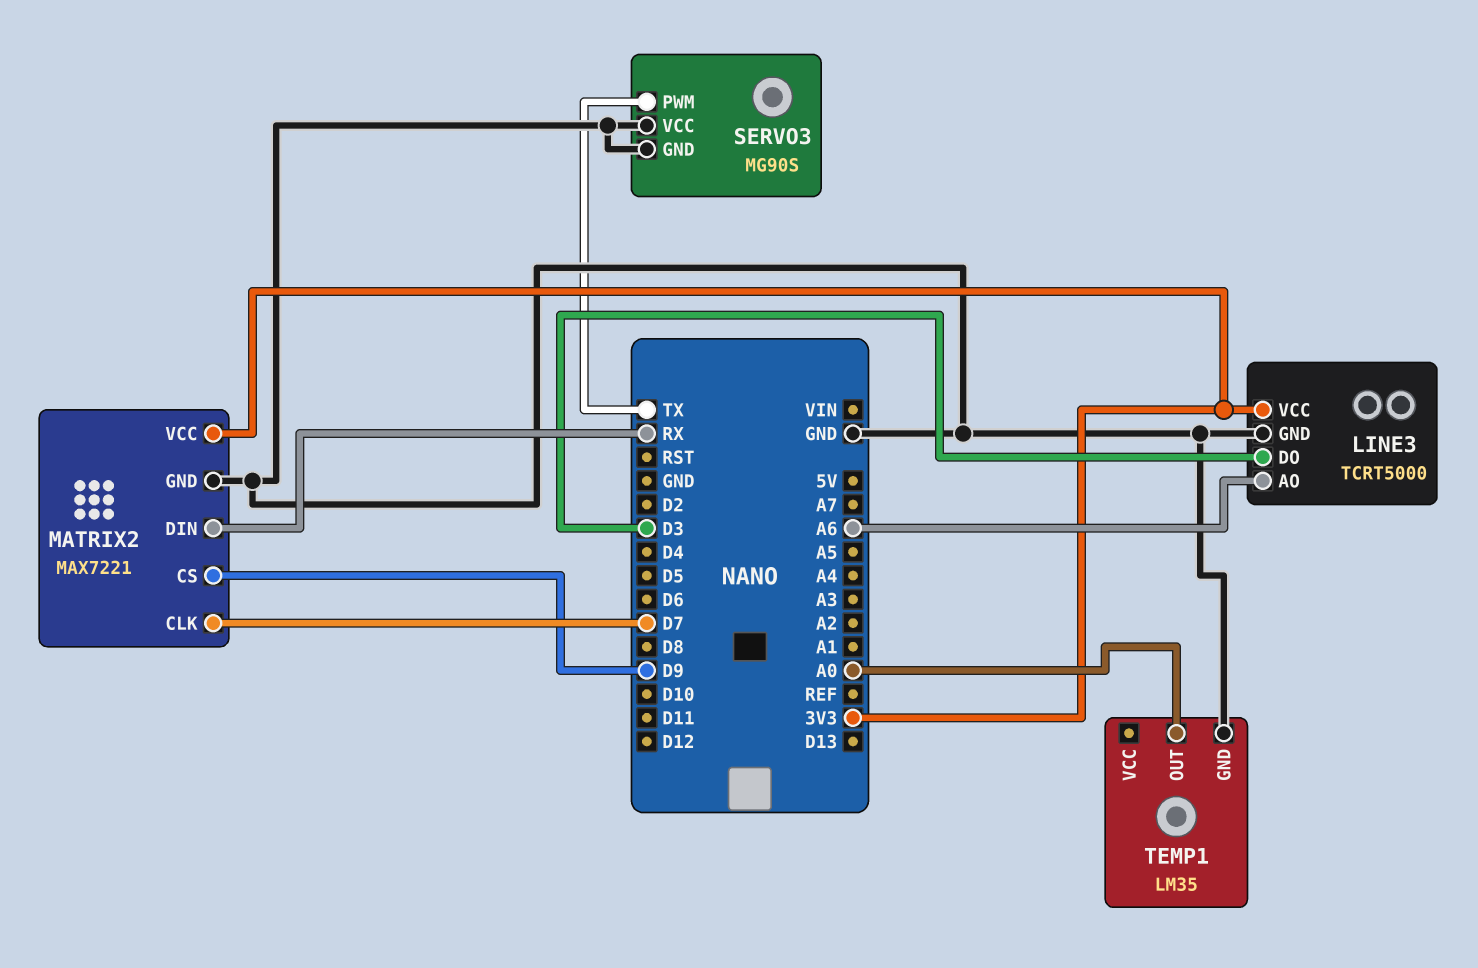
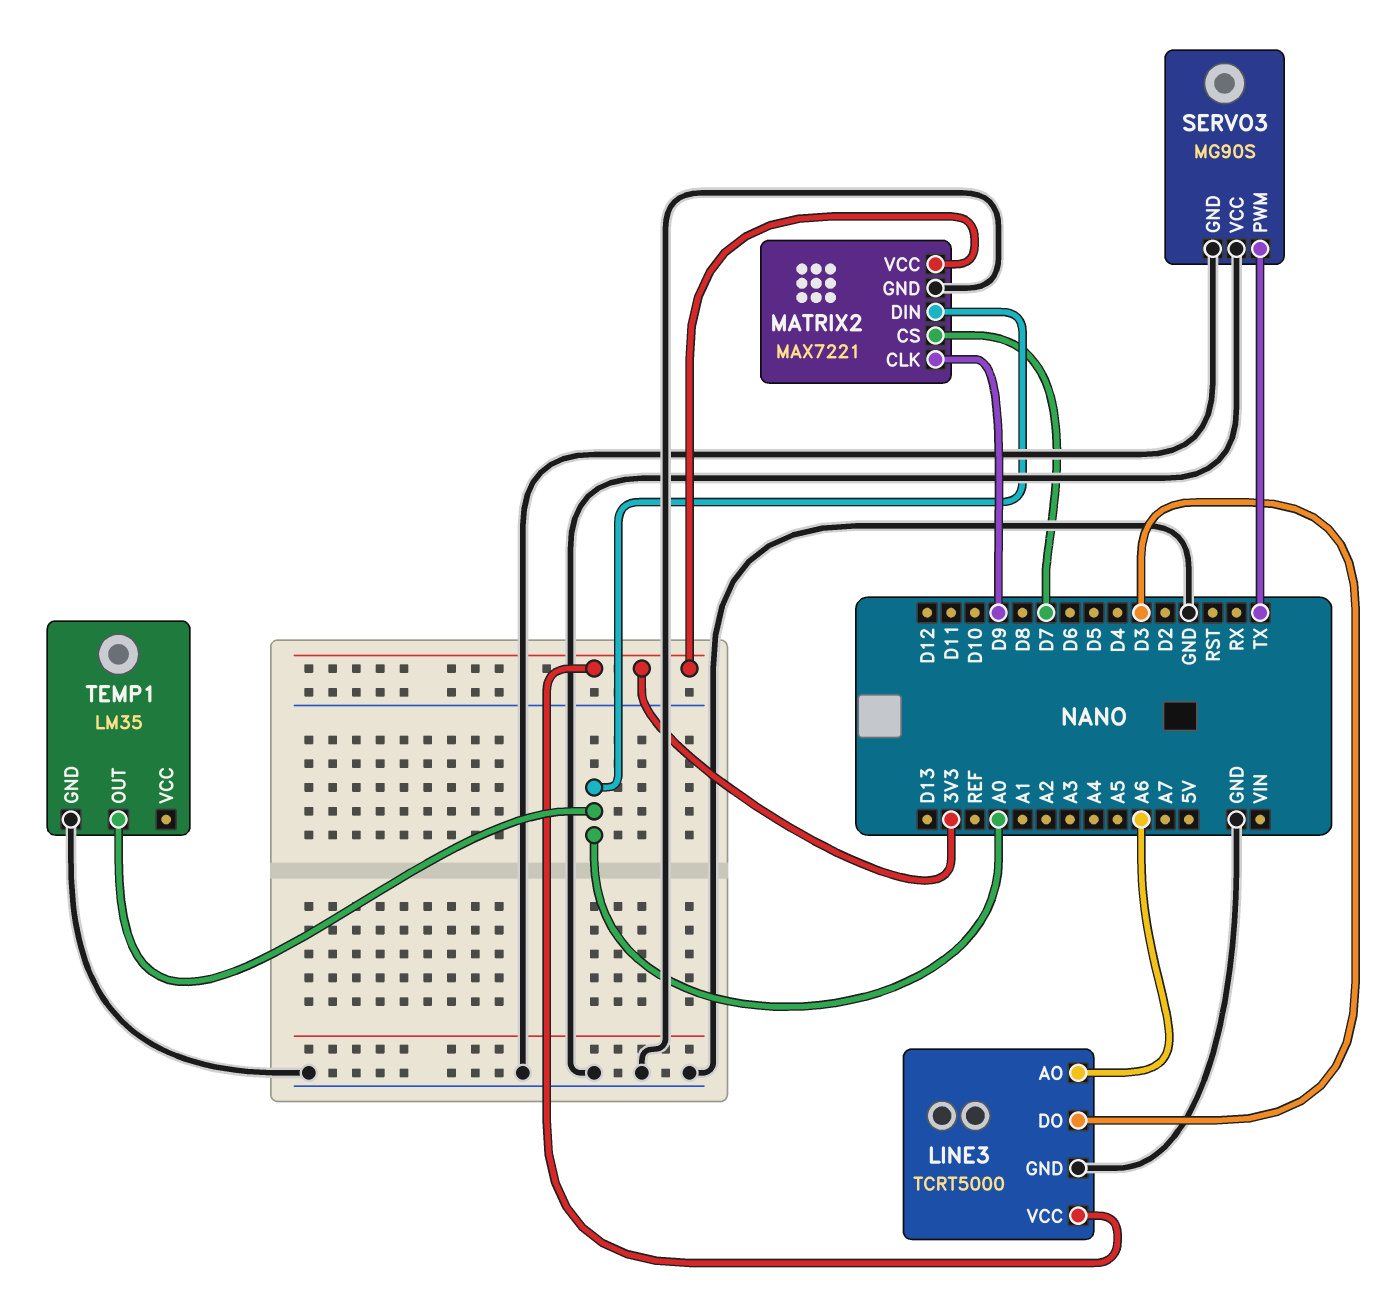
MATRIX2 pin CLK: D7 -> D9
MATRIX2 pin CS: D9 -> D7
MATRIX2 pin DIN: RX -> A0

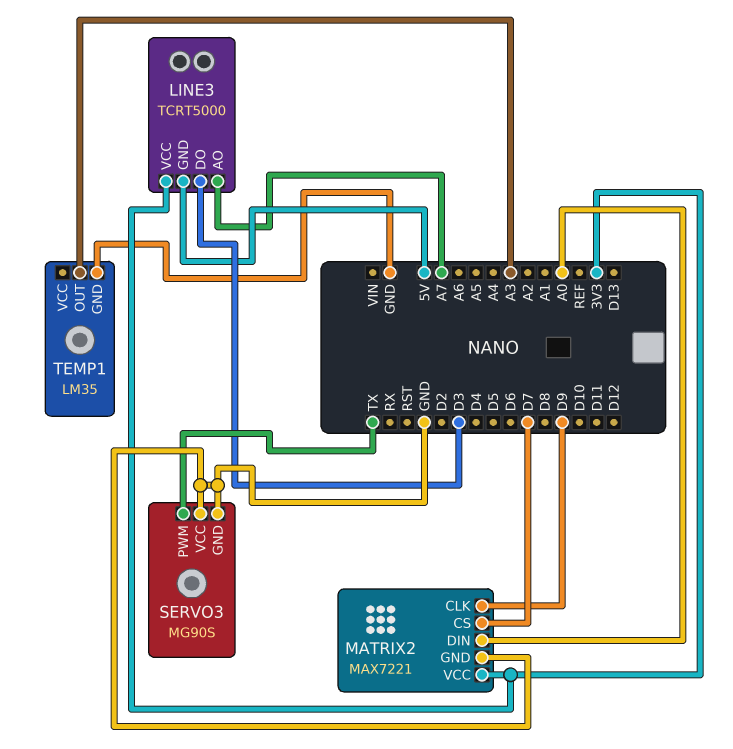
LINE3 pin AO: A6 -> A7
LINE3 pin GND: GND -> 5V
TEMP1 pin OUT: A0 -> A3

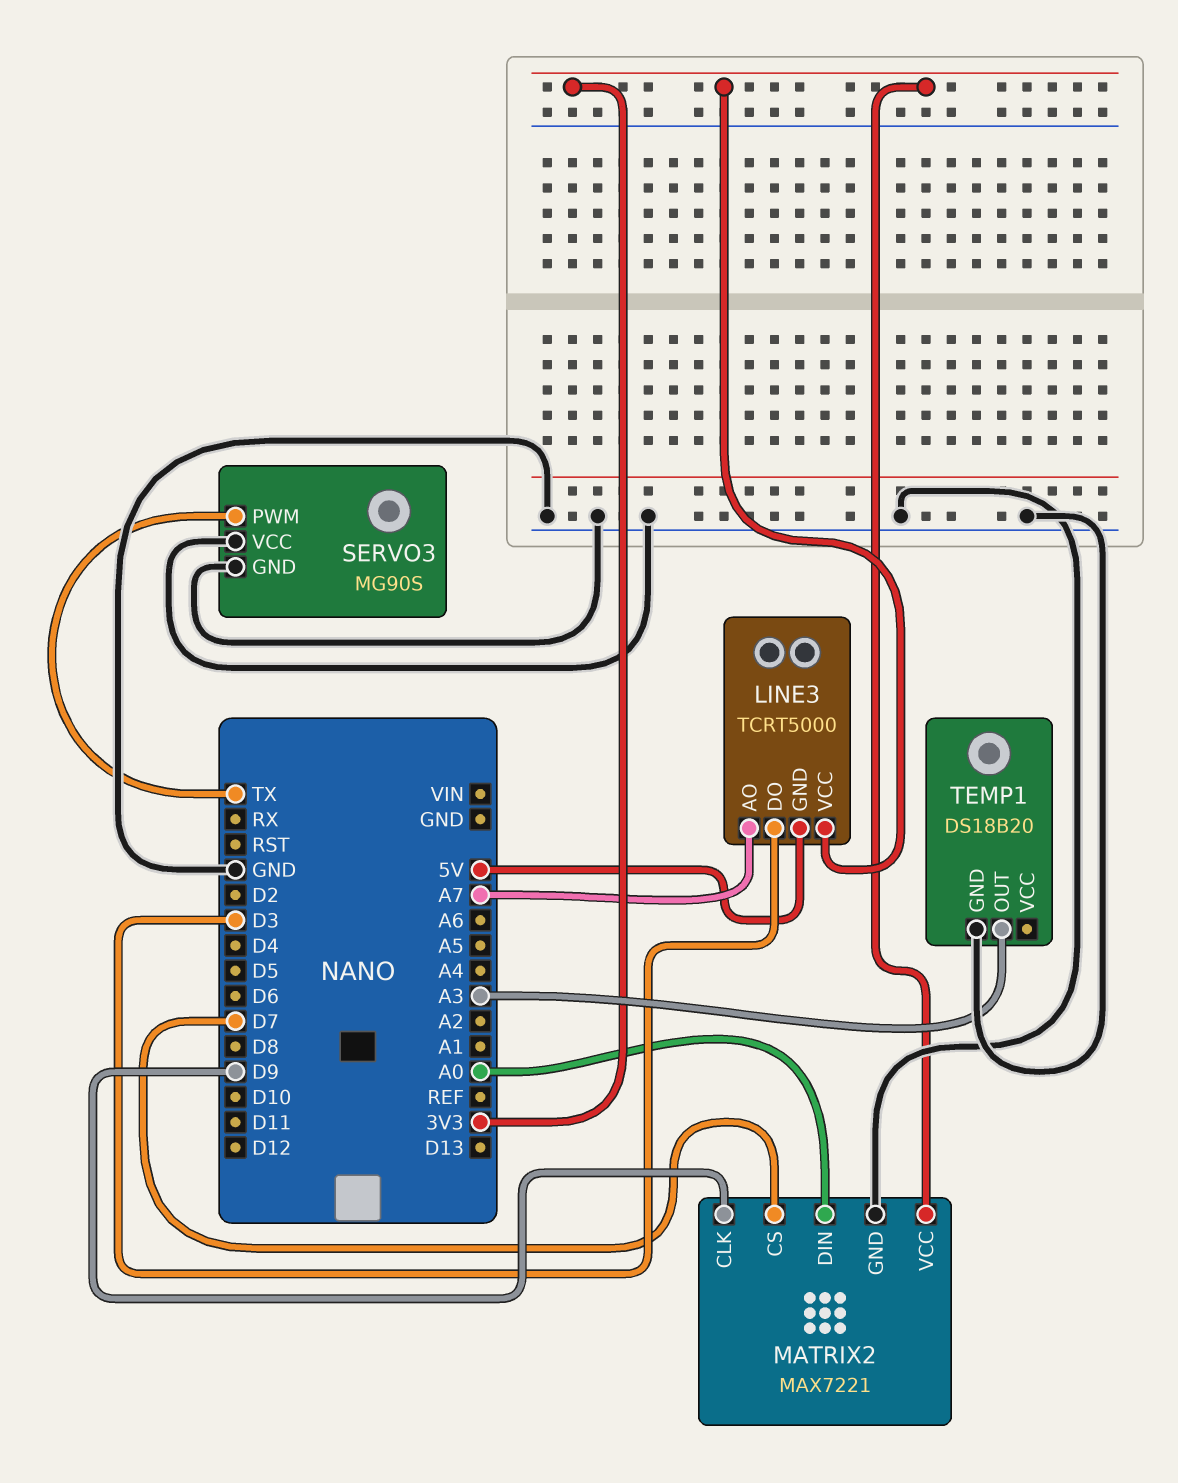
TEMP1: LM35 -> DS18B20

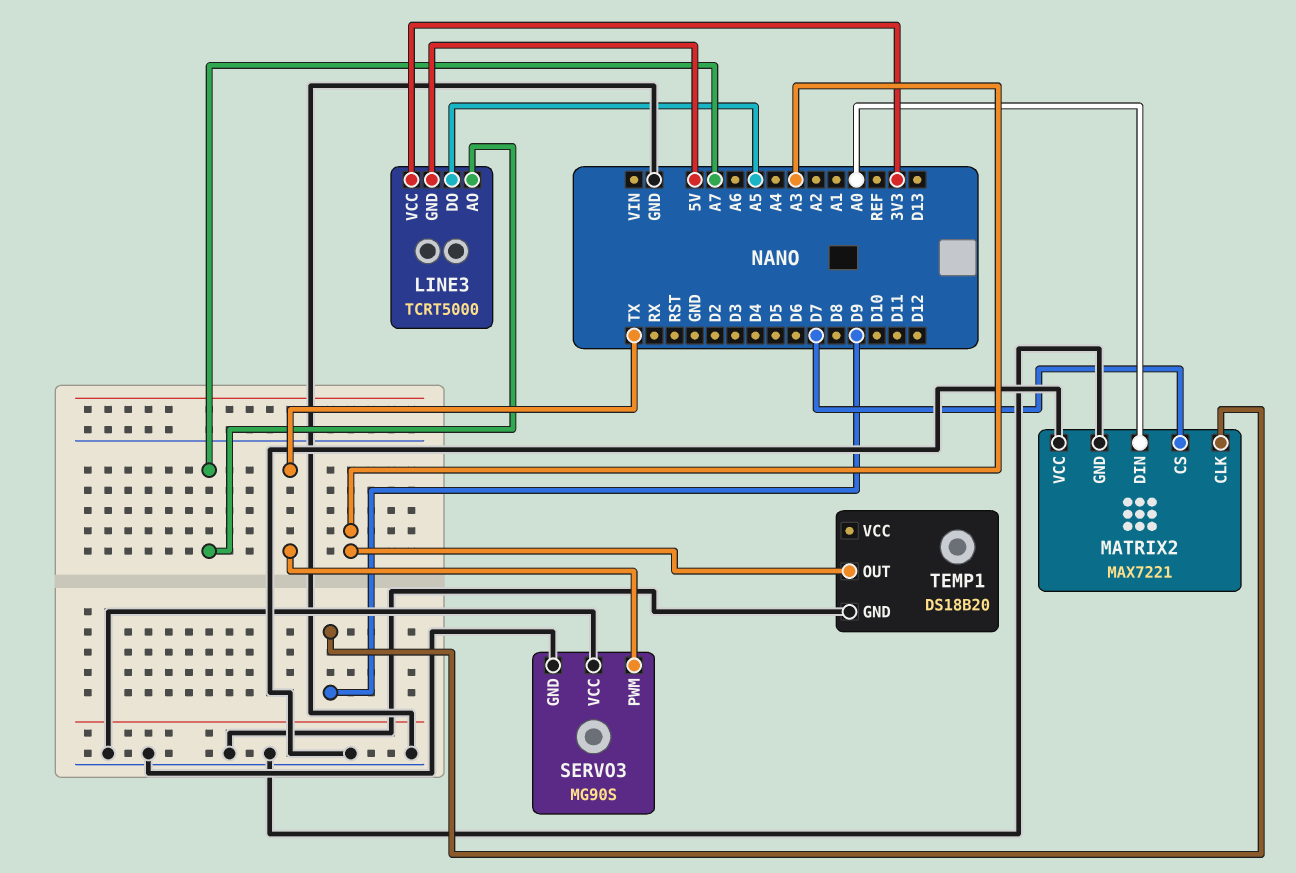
LINE3 pin DO: D3 -> A5
MATRIX2 pin VCC: 3V3 -> GND

